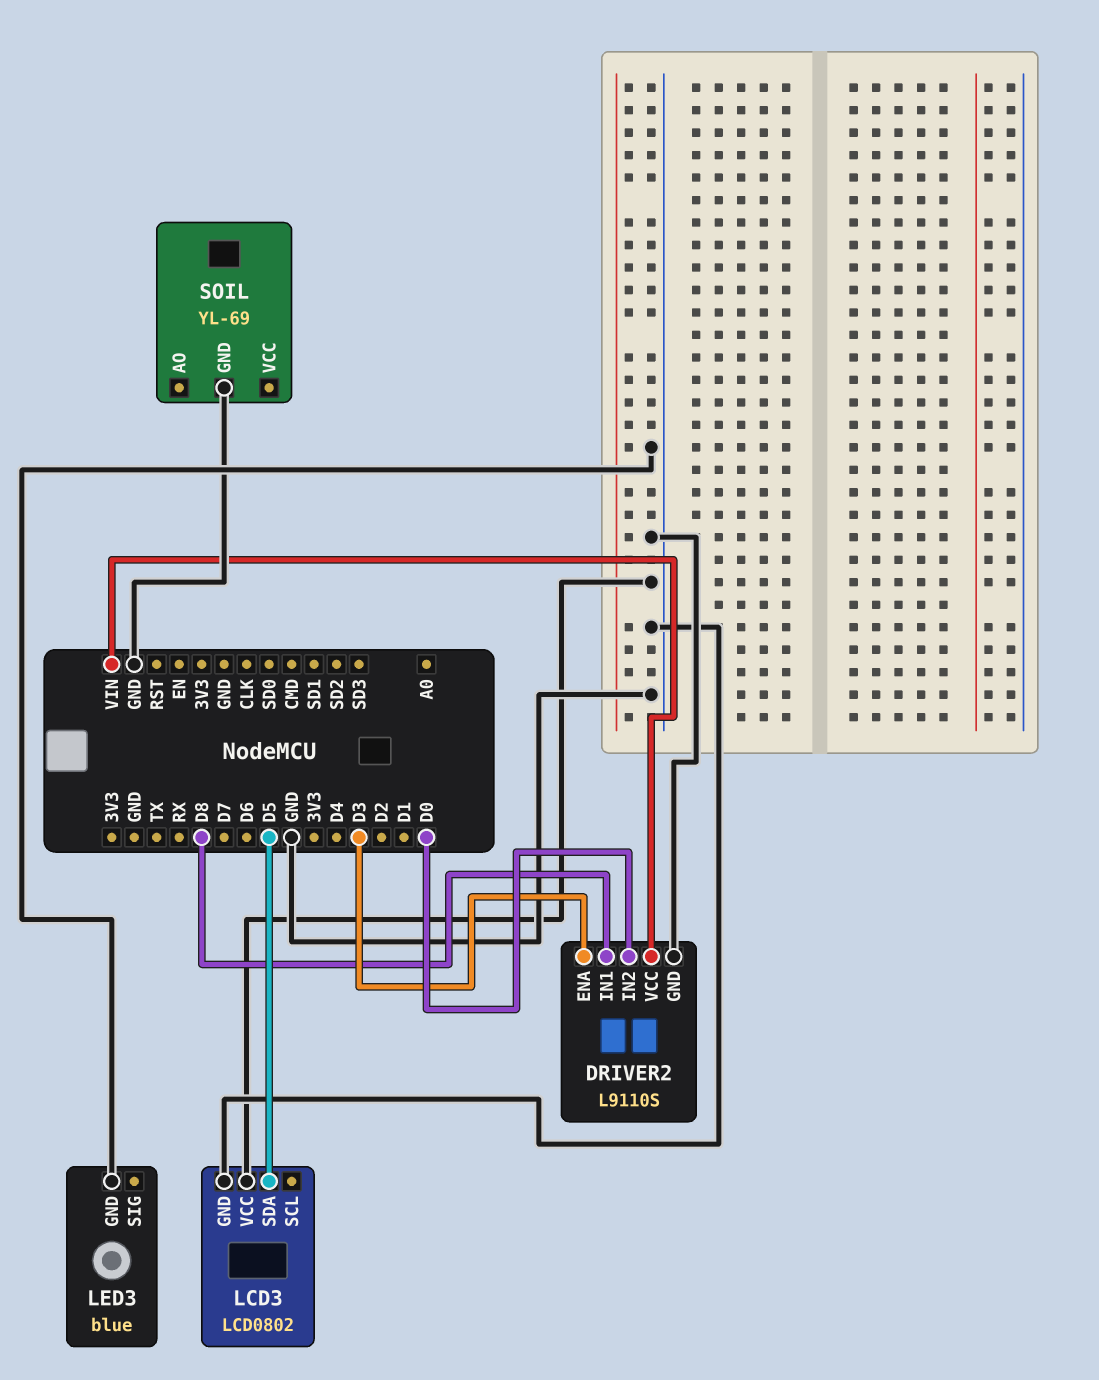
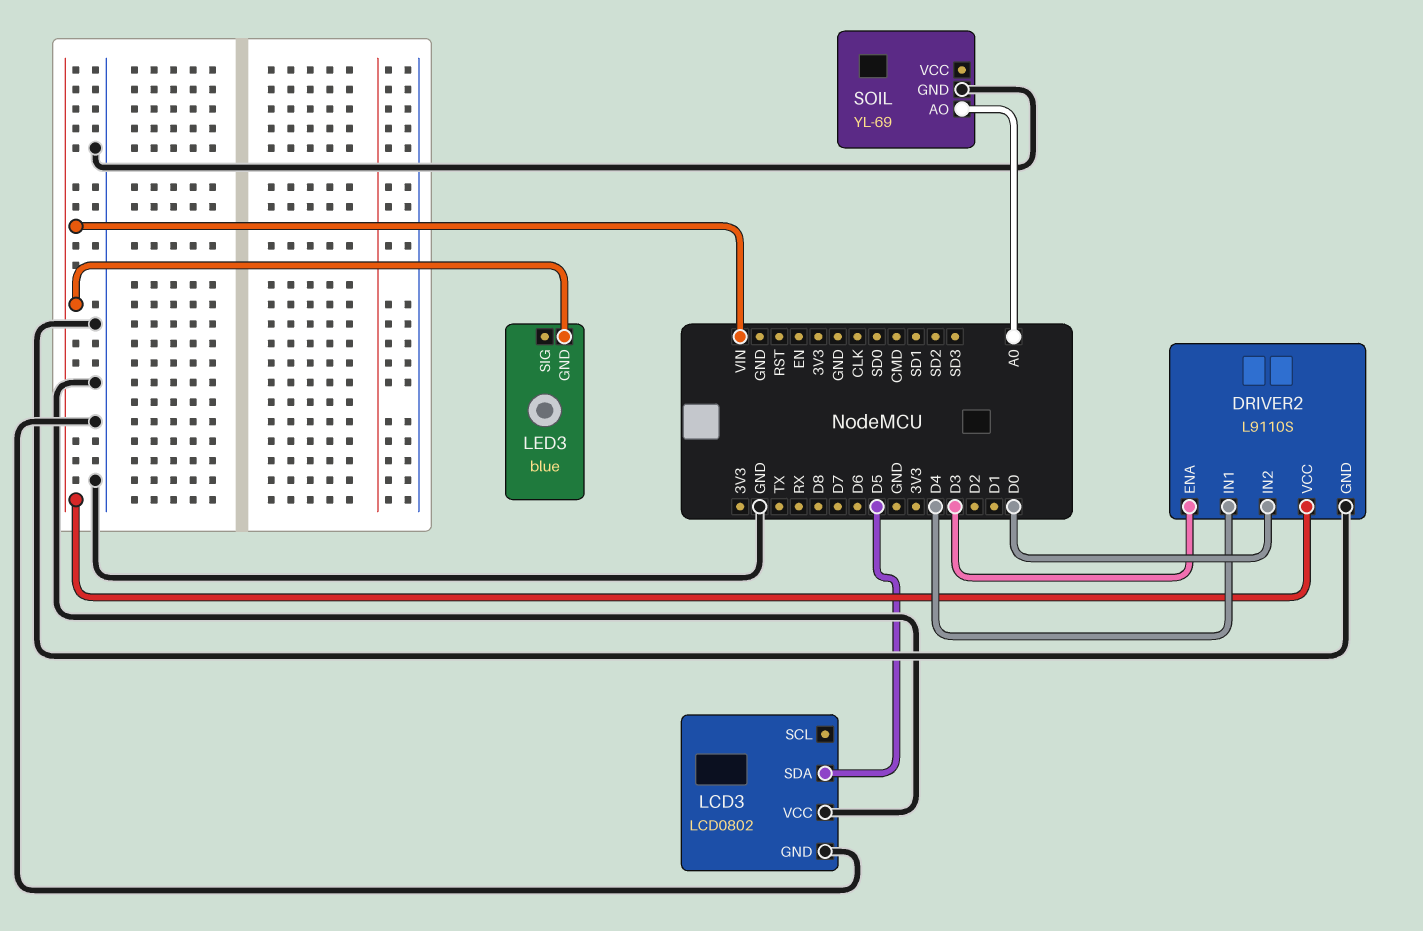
DRIVER2 pin IN1: D8 -> D4
LED3 pin GND: GND -> VIN
SOIL pin AO: none -> A0

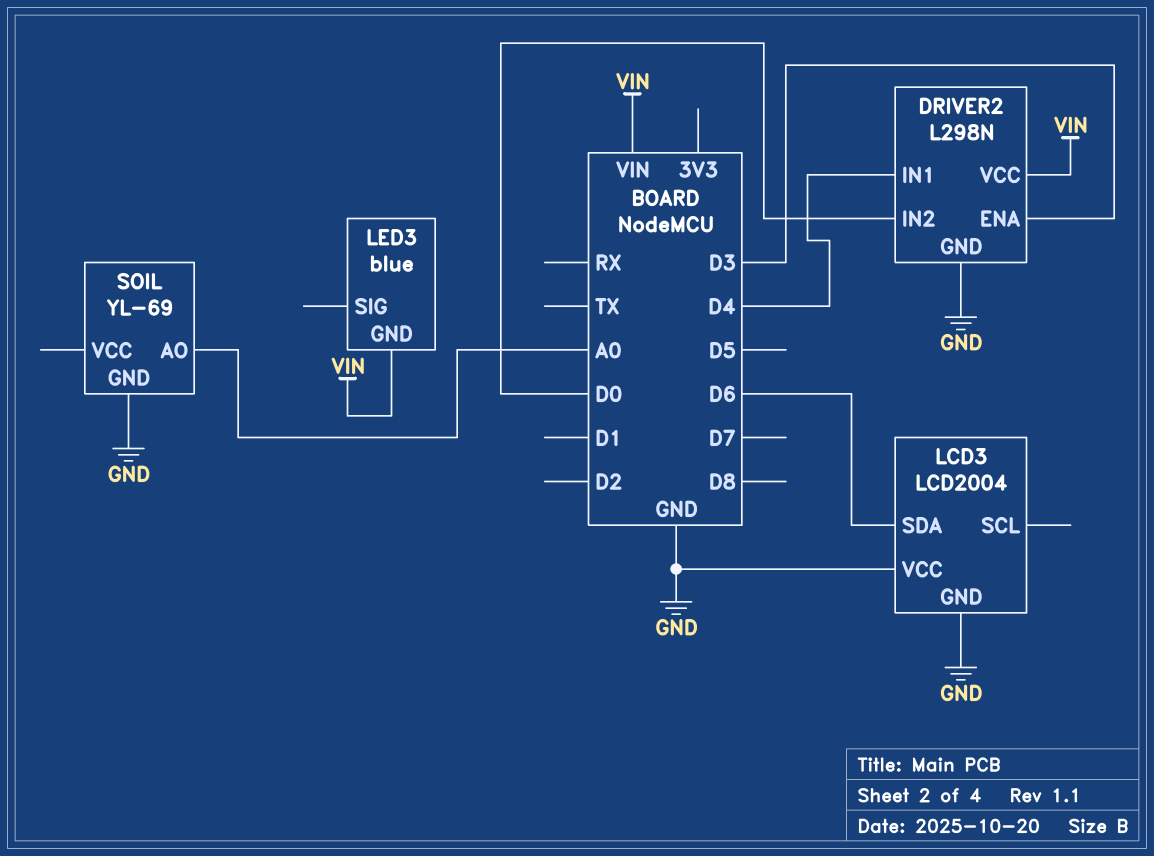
DRIVER2: L9110S -> L298N
LCD3: LCD0802 -> LCD2004
LCD3 pin SDA: D5 -> D6

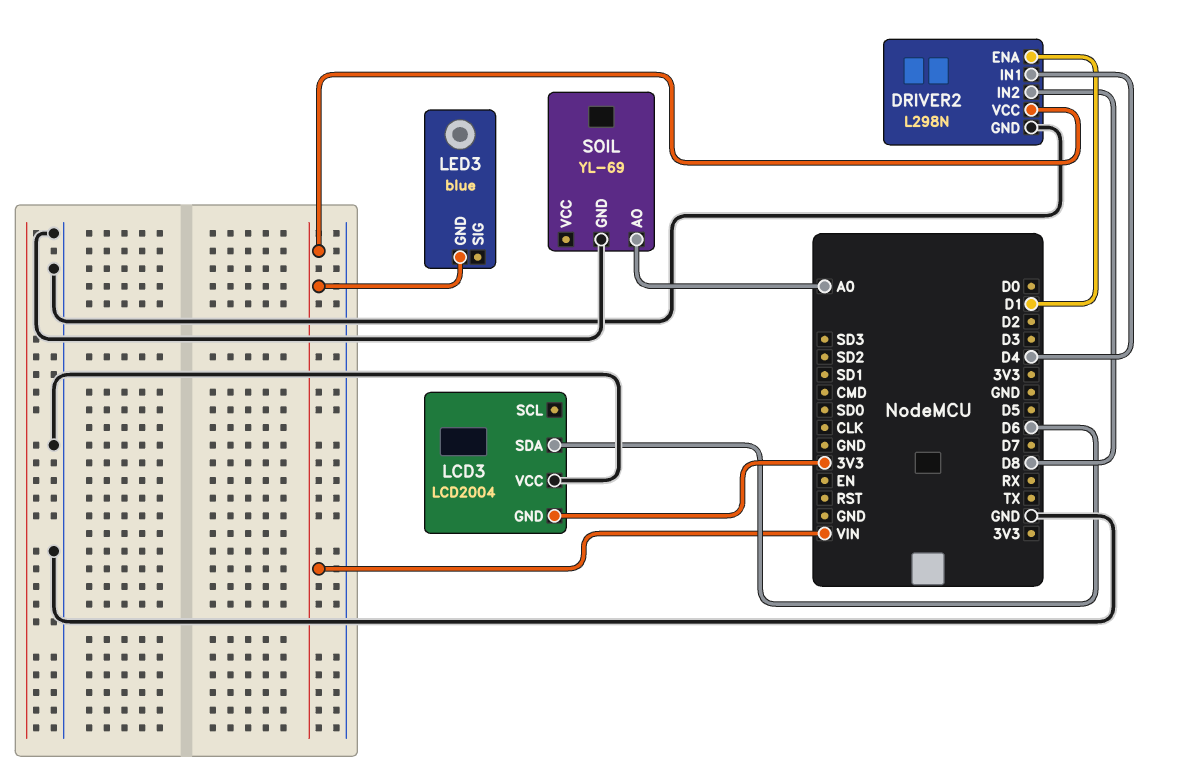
DRIVER2 pin ENA: D3 -> D1
DRIVER2 pin IN2: D0 -> D8
LCD3 pin GND: GND -> 3V3

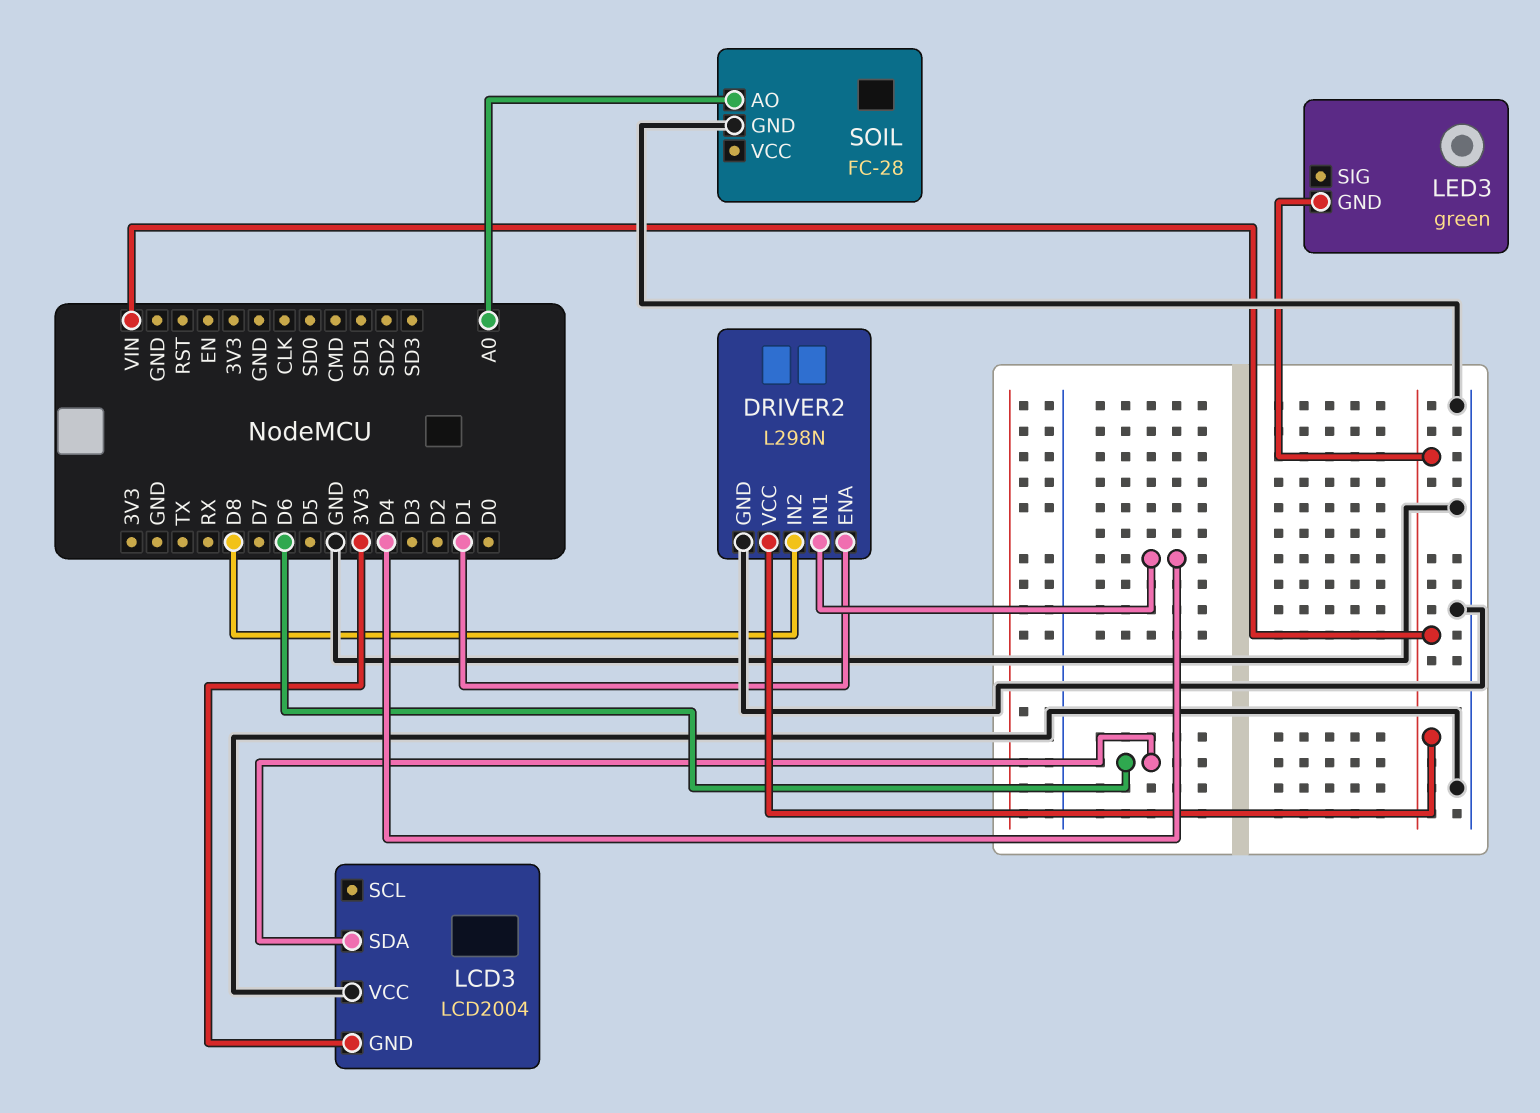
LED3: blue -> green
SOIL: YL-69 -> FC-28

